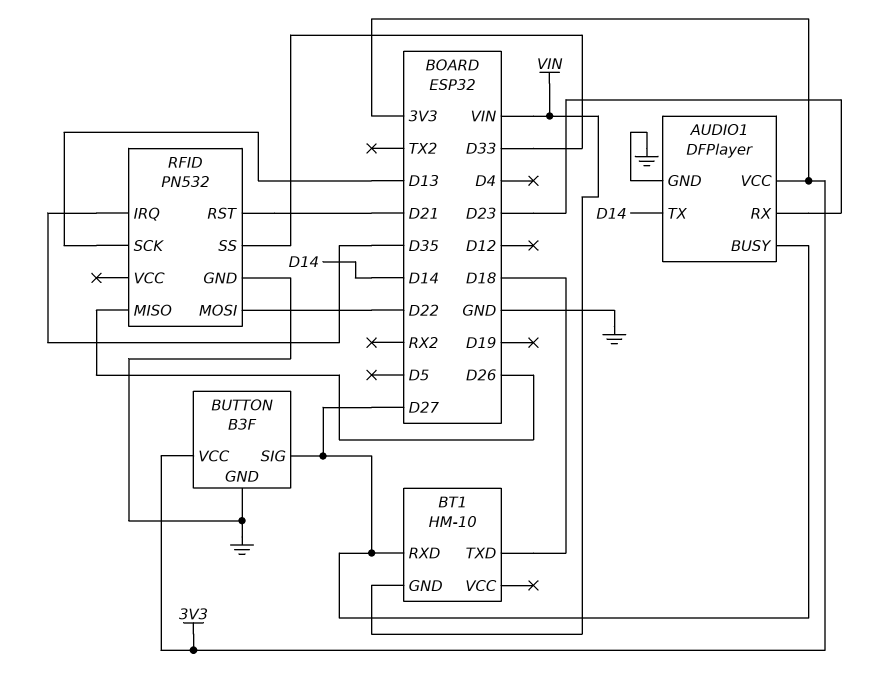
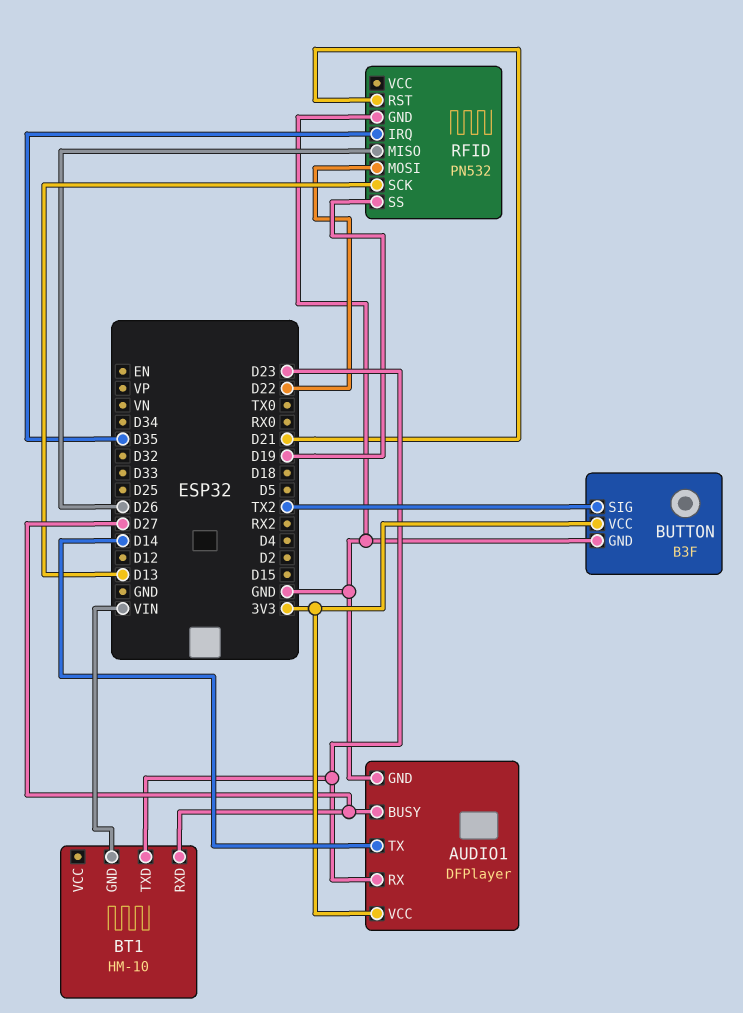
BT1 pin TXD: D18 -> D23
BUTTON pin SIG: D27 -> TX2
RFID pin SS: D33 -> D19

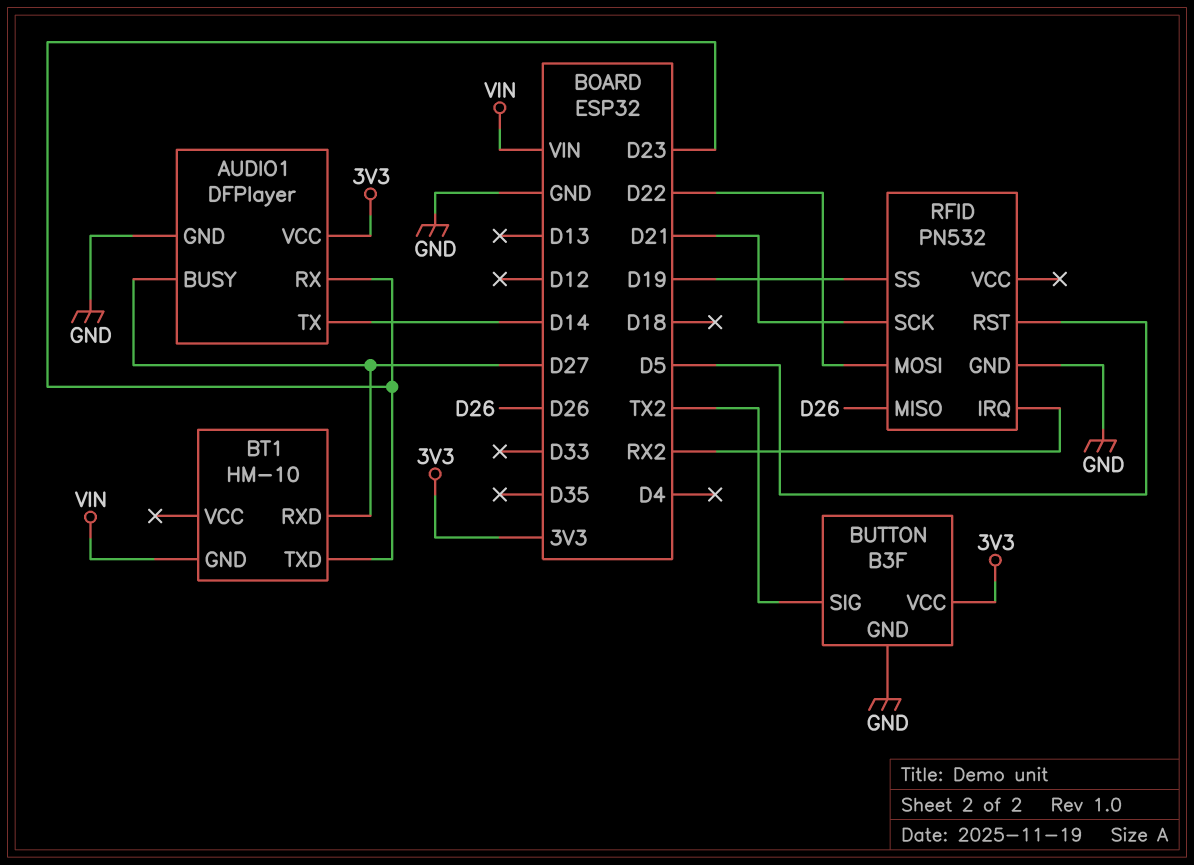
RFID pin IRQ: D35 -> RX2
RFID pin RST: D21 -> D5
RFID pin SCK: D13 -> D21

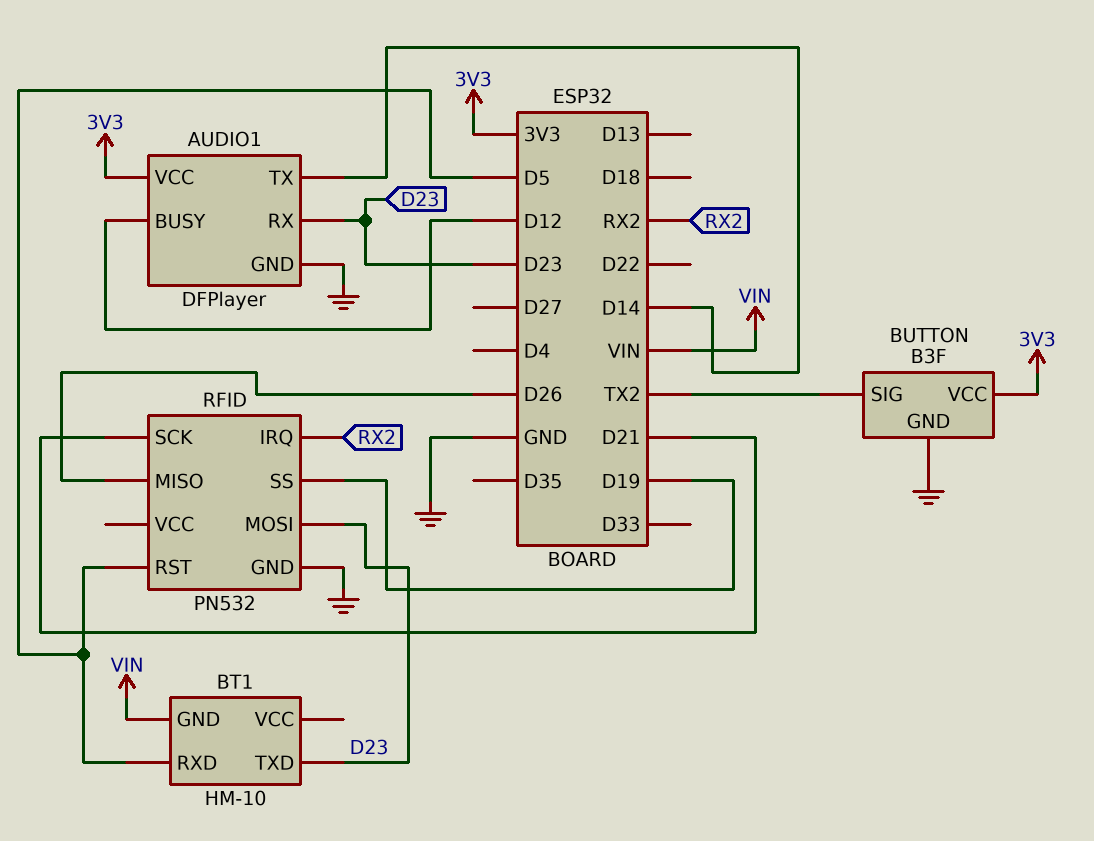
AUDIO1 pin BUSY: D27 -> D12
BT1 pin RXD: D27 -> D5
RFID pin MOSI: D22 -> D23

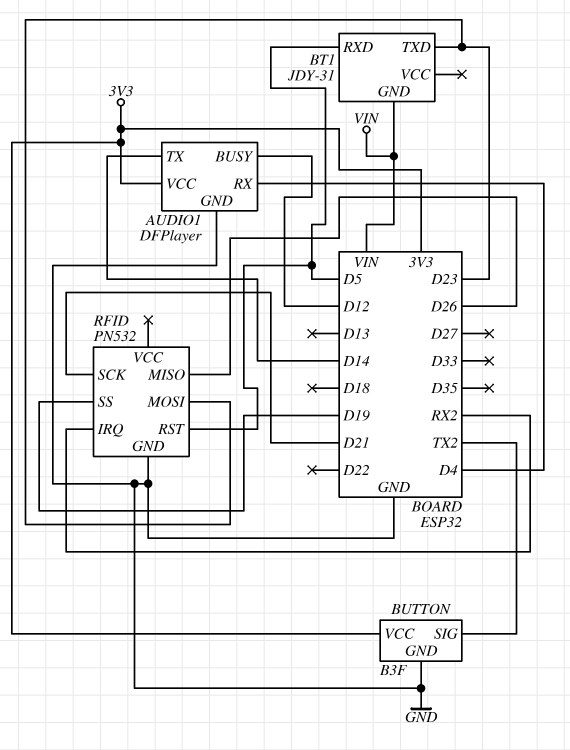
AUDIO1 pin RX: D23 -> D4
BT1: HM-10 -> JDY-31

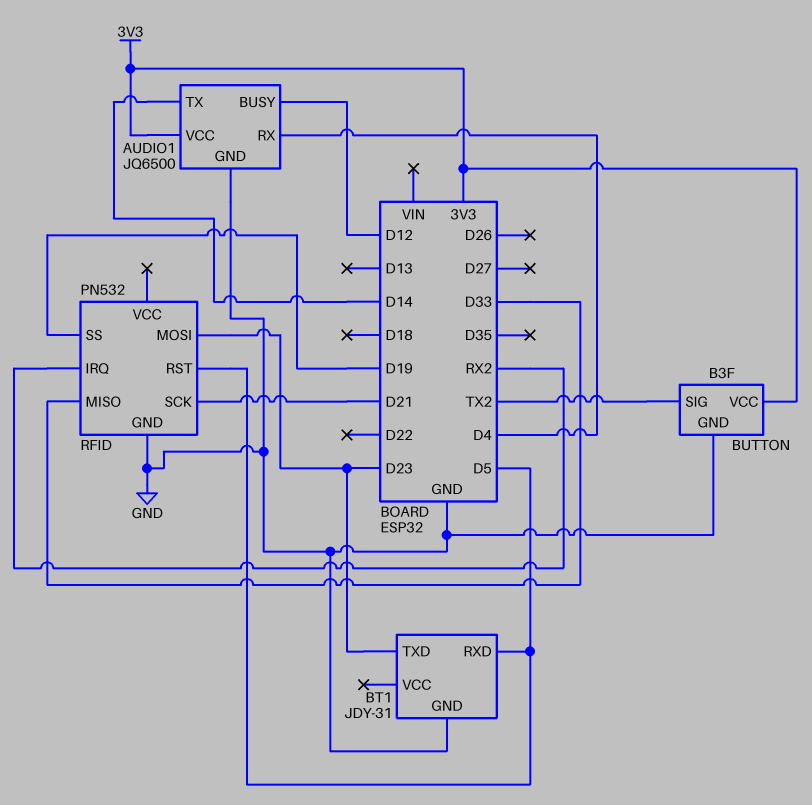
AUDIO1: DFPlayer -> JQ6500
BT1 pin GND: VIN -> GND
RFID pin MISO: D26 -> D33

